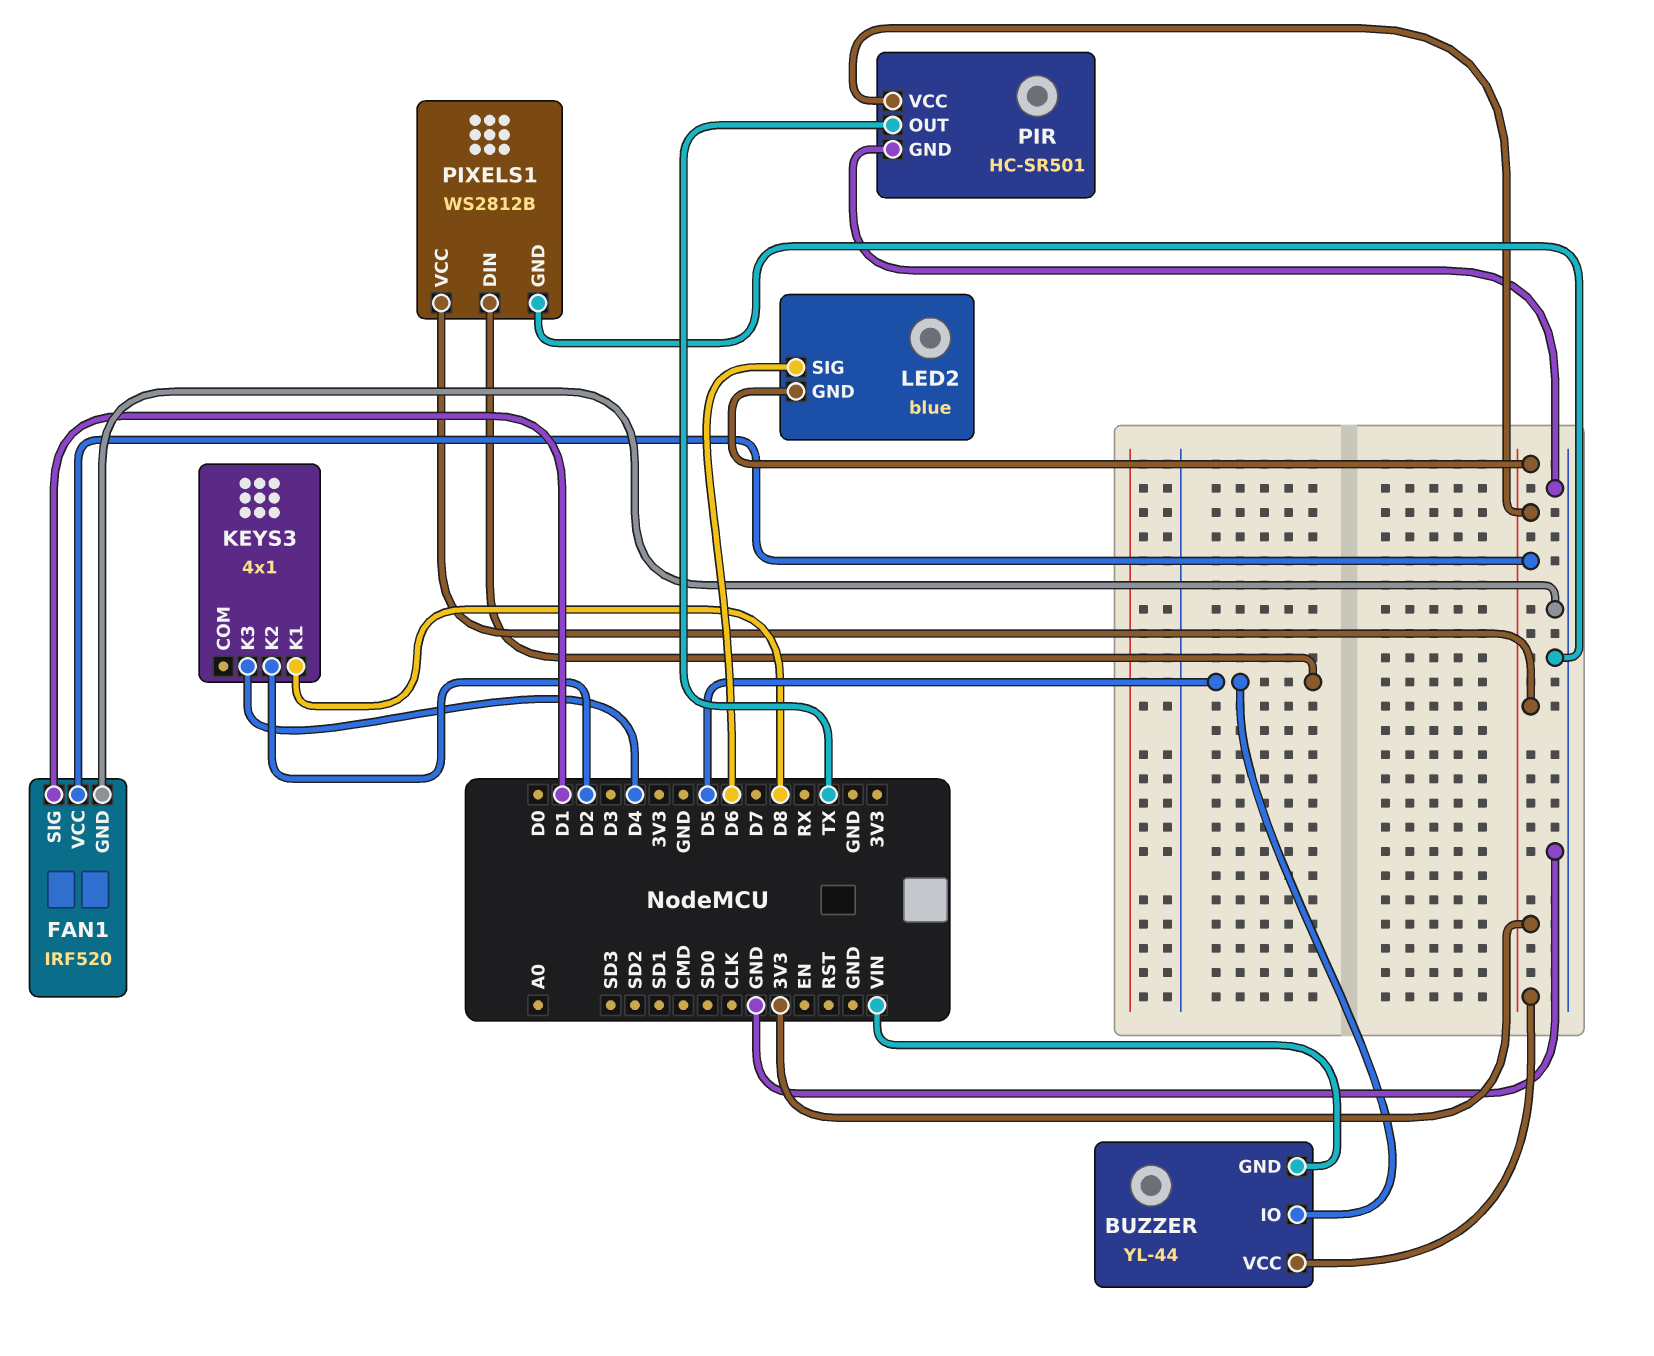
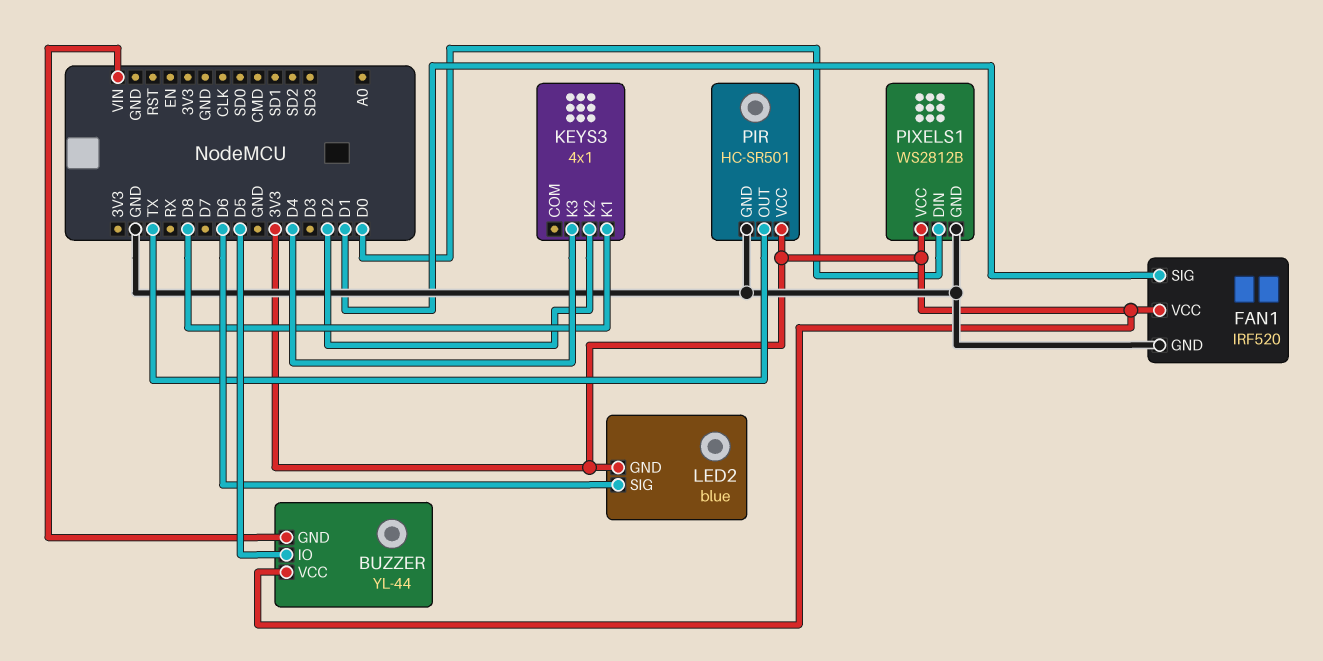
PIXELS1 pin DIN: D5 -> D0

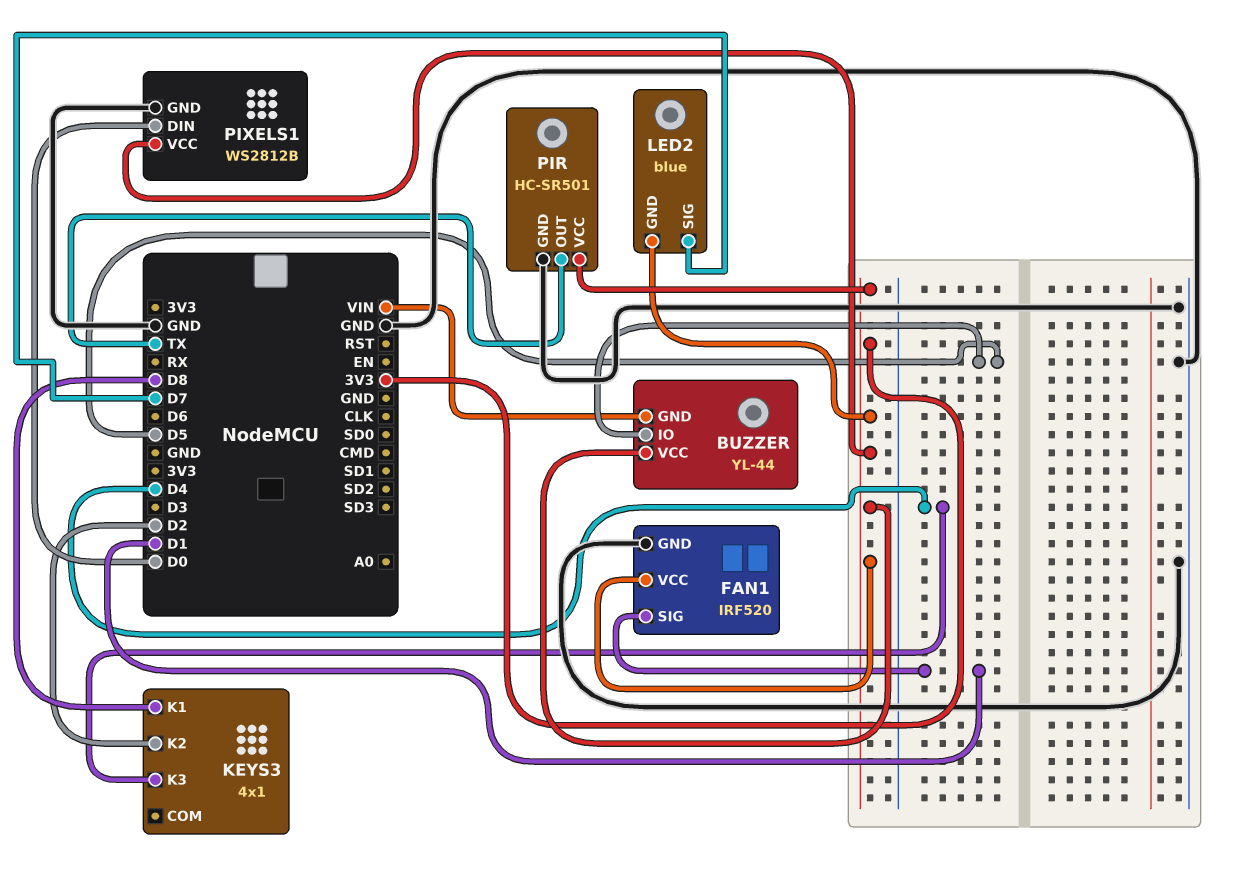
LED2 pin SIG: D6 -> D7

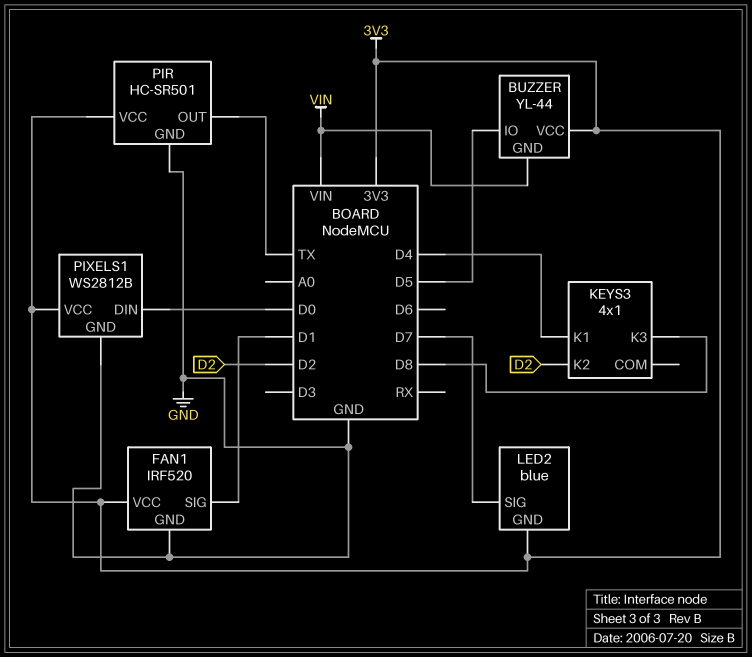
KEYS3 pin K1: D8 -> D4
KEYS3 pin K3: D4 -> D8

